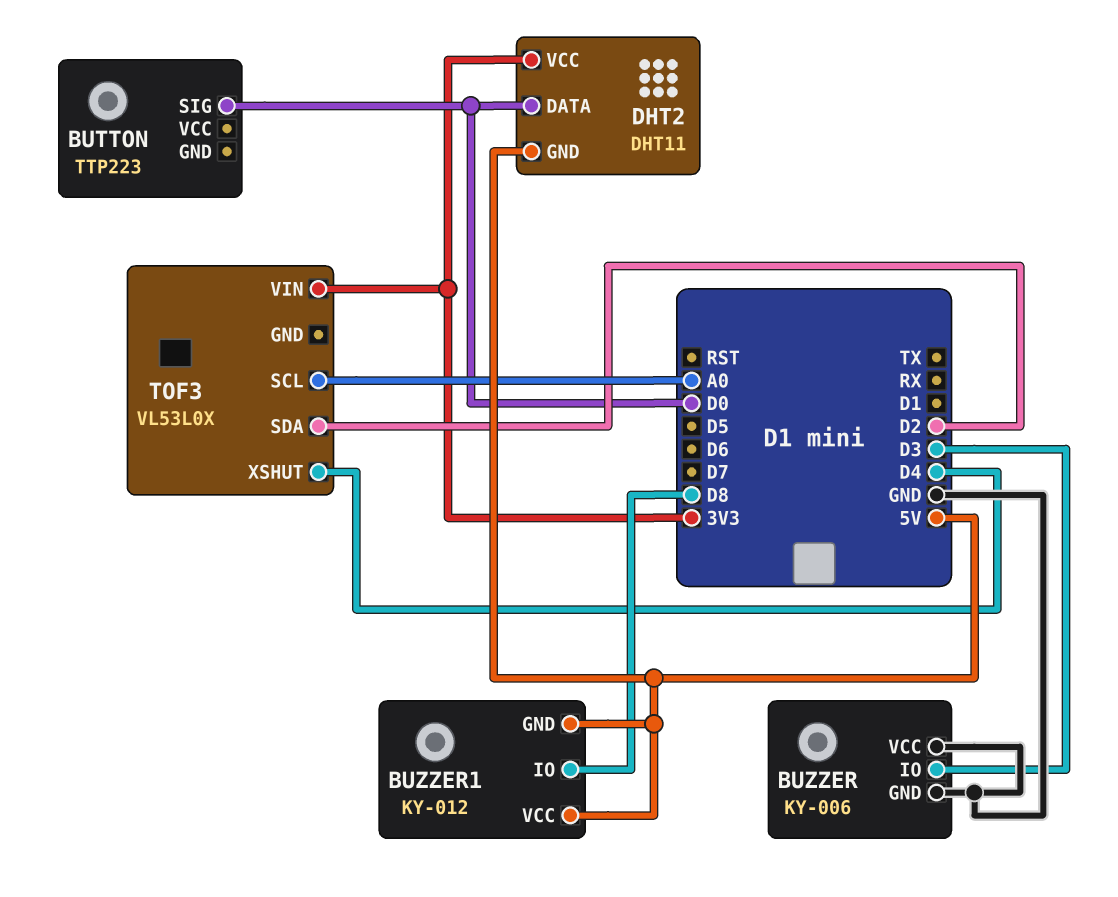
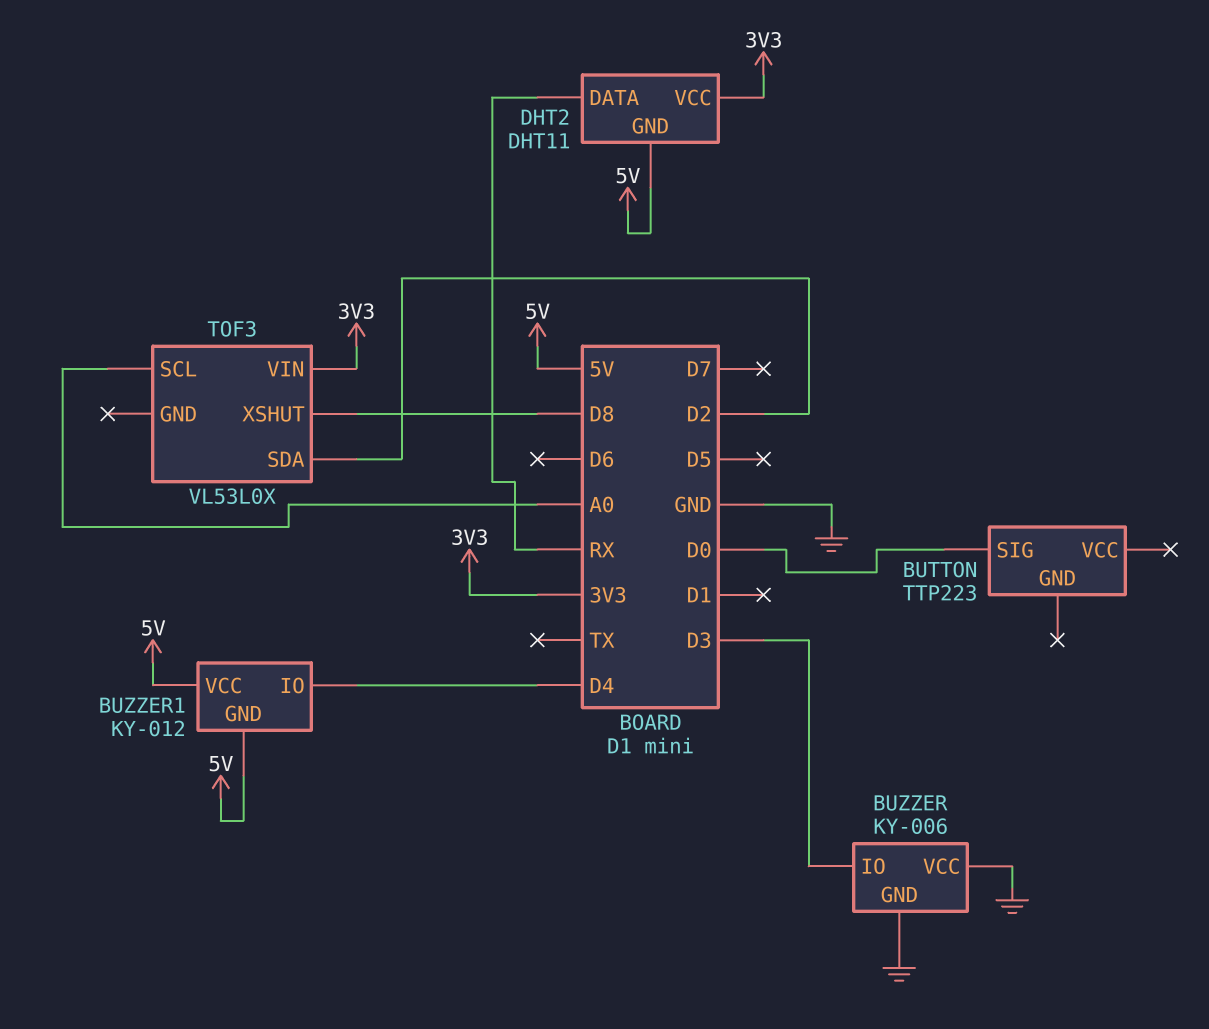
BUZZER1 pin IO: D8 -> D4
DHT2 pin DATA: D0 -> RX
TOF3 pin XSHUT: D4 -> D8

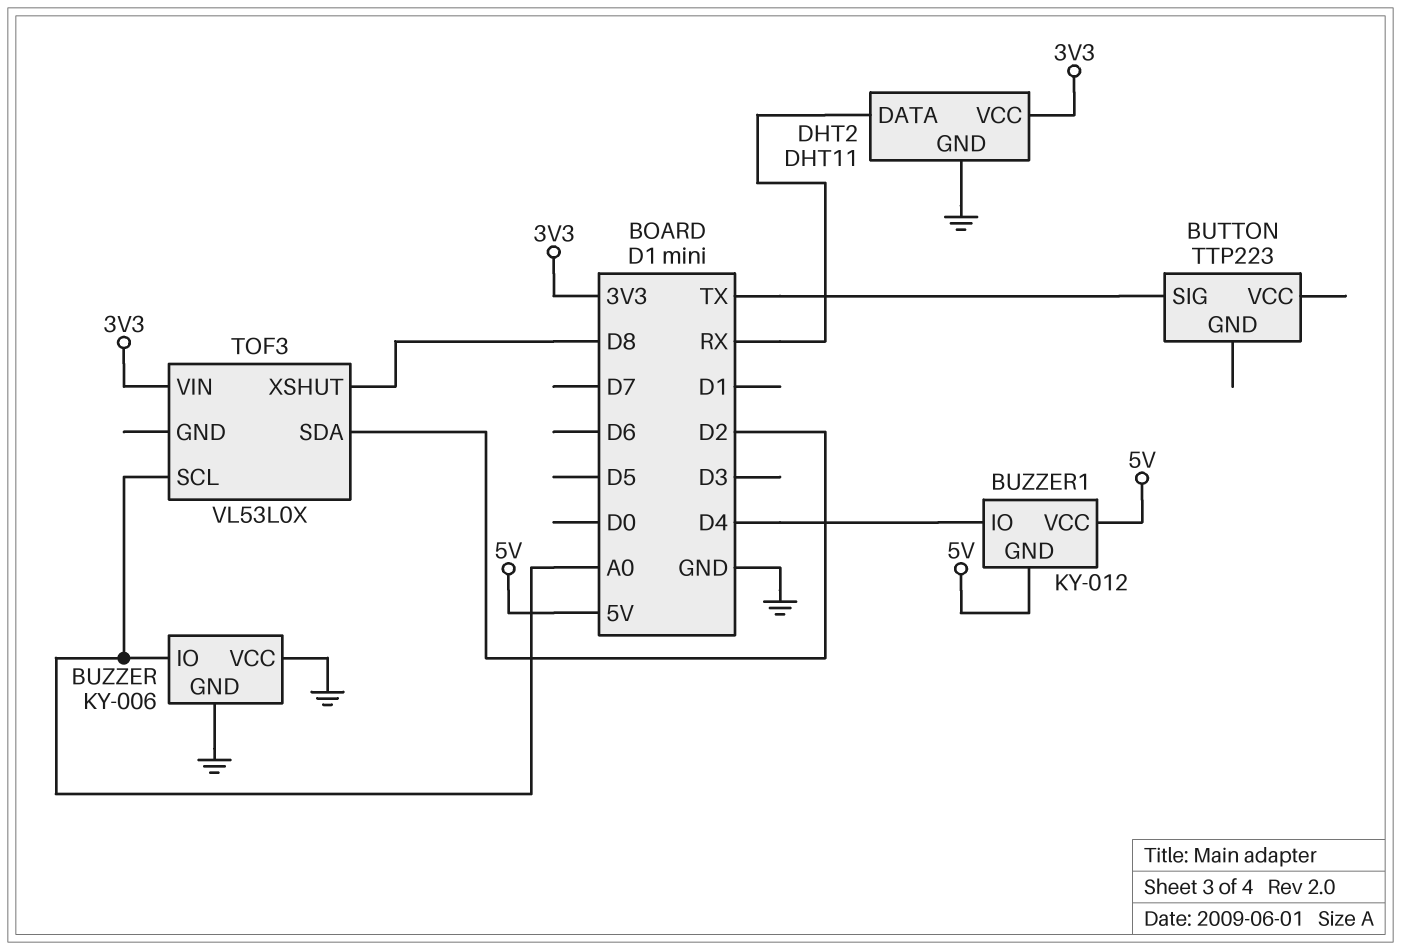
BUTTON pin SIG: D0 -> TX
BUZZER pin IO: D3 -> A0
DHT2 pin GND: 5V -> GND

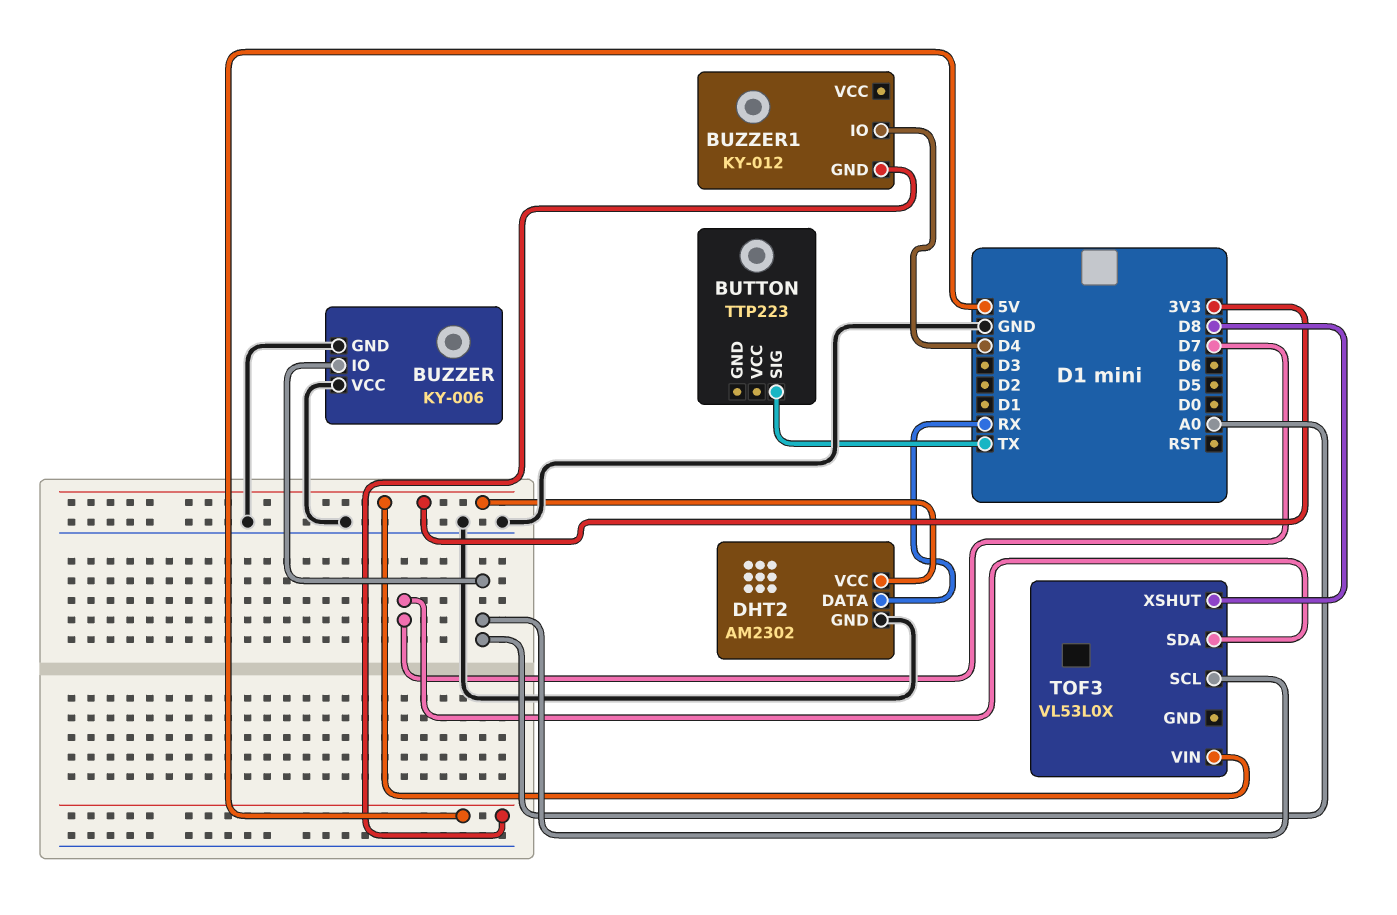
BUZZER1 pin VCC: 5V -> none
DHT2: DHT11 -> AM2302
TOF3 pin SDA: D2 -> D7

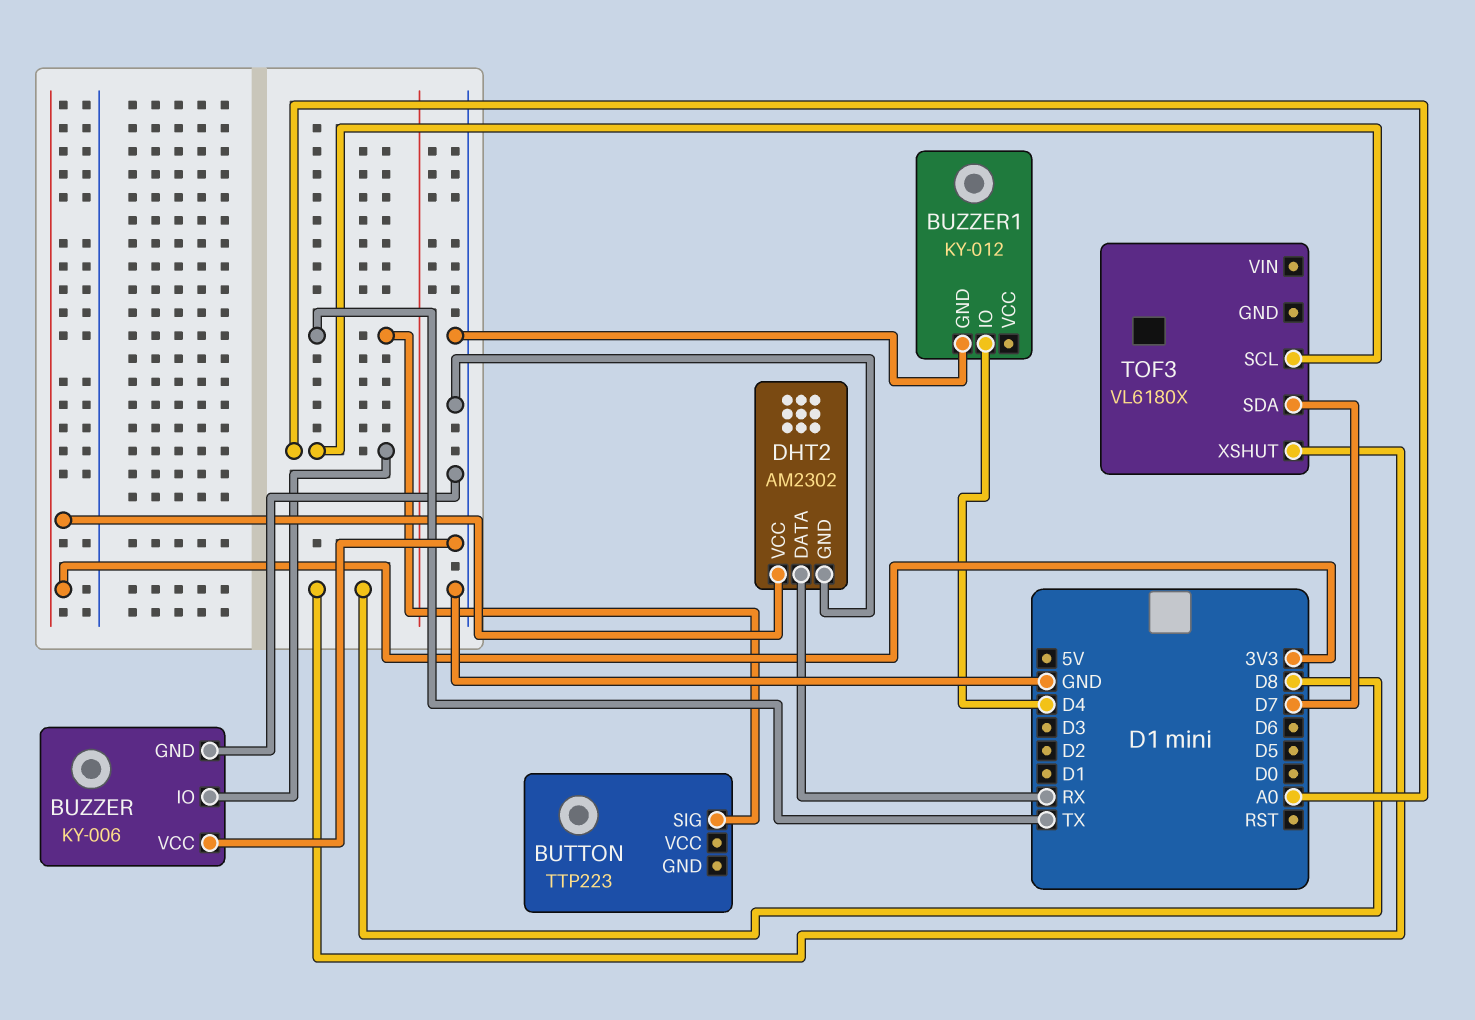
BUZZER1 pin GND: 5V -> GND
TOF3: VL53L0X -> VL6180X
TOF3 pin VIN: 3V3 -> none

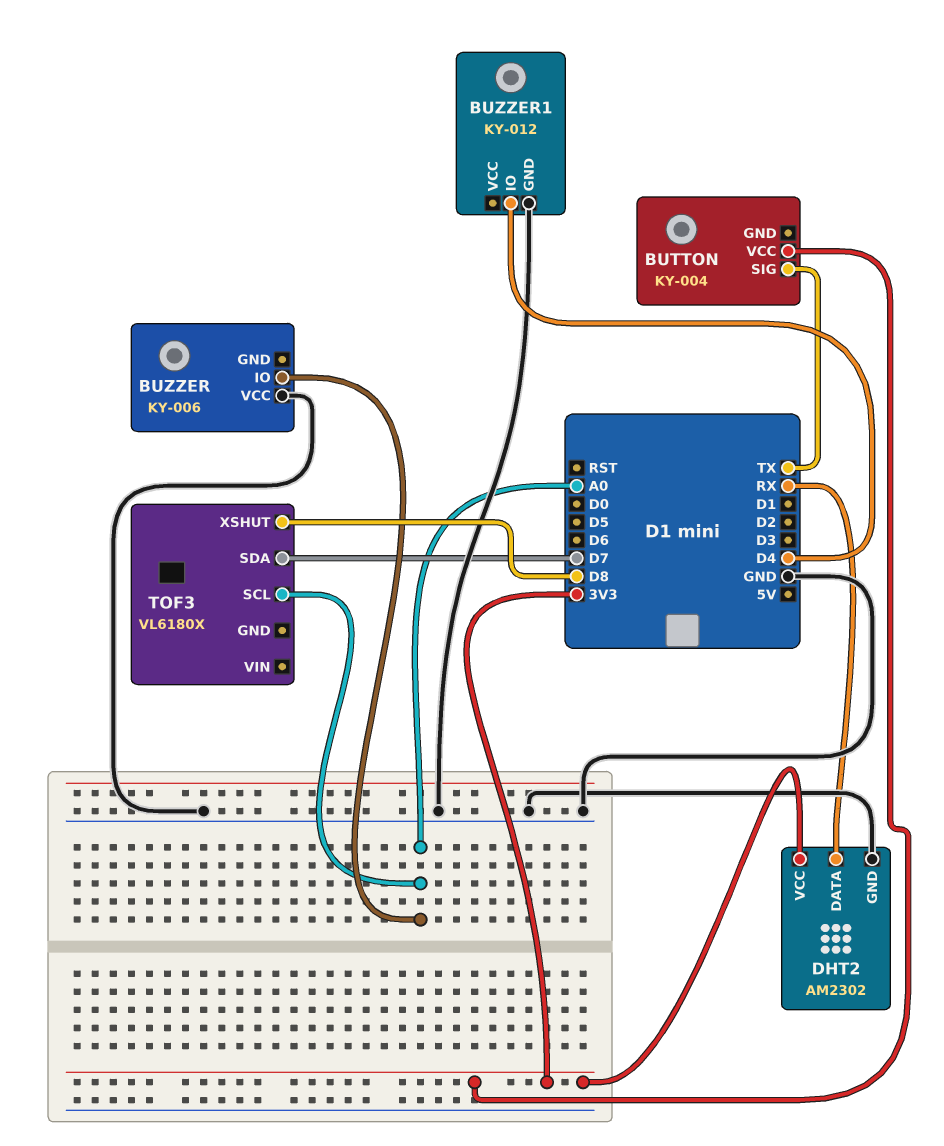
BUTTON: TTP223 -> KY-004
BUTTON pin VCC: none -> 3V3
BUZZER pin GND: GND -> none

